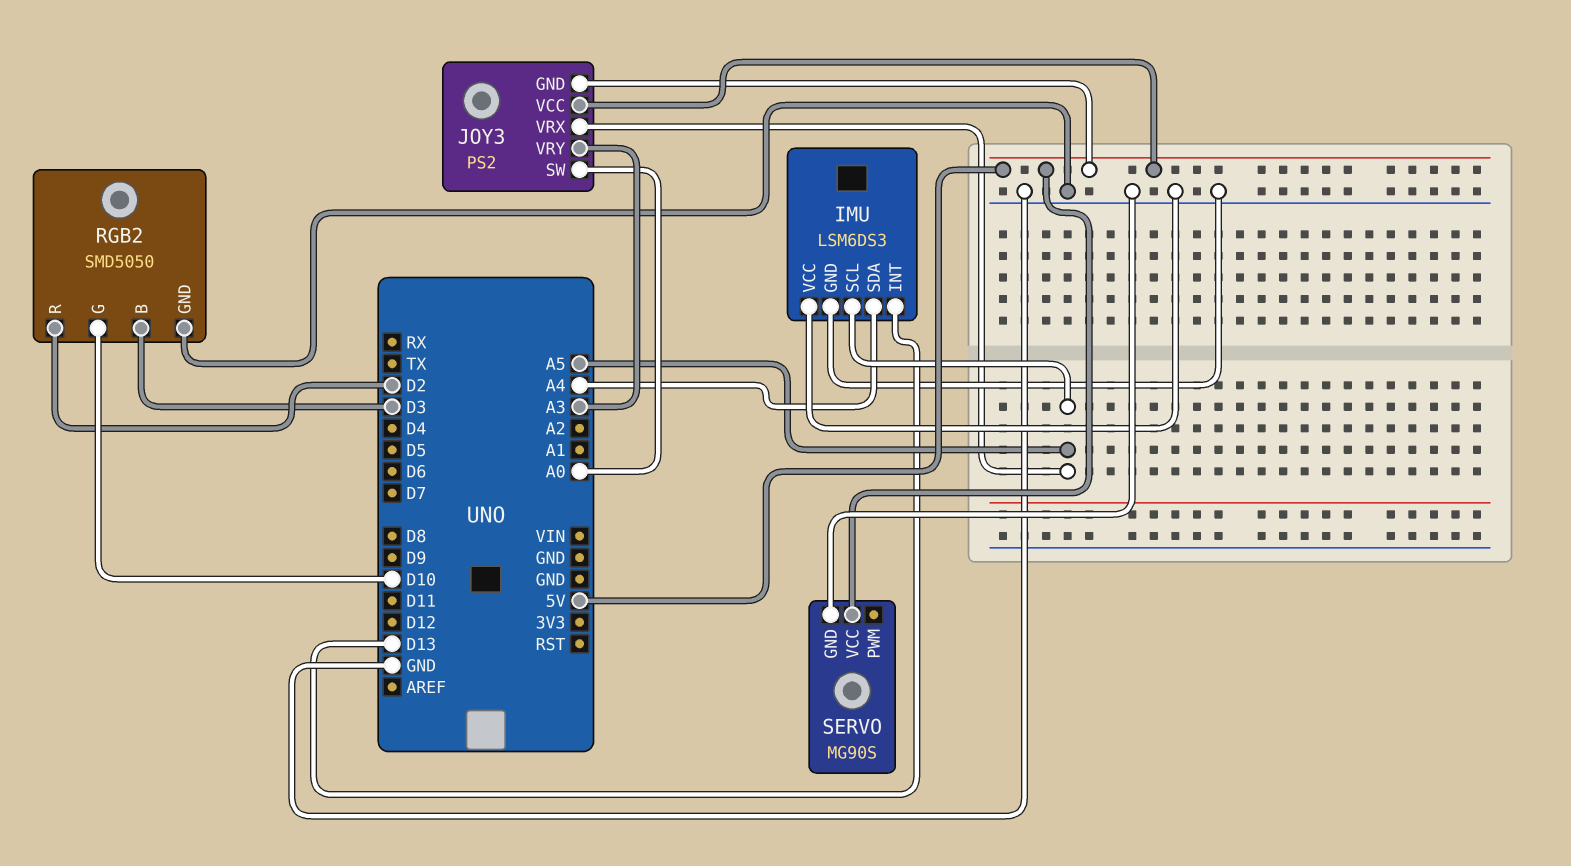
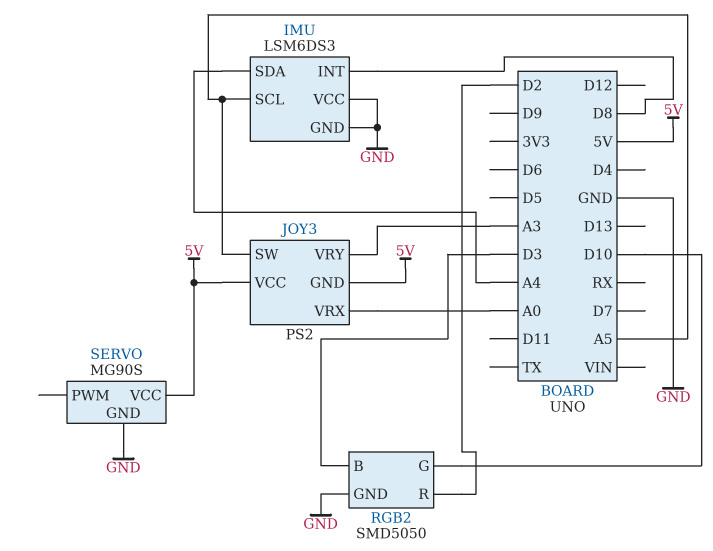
IMU pin INT: D13 -> D8
JOY3 pin SW: A0 -> A5
JOY3 pin VRX: A5 -> A0

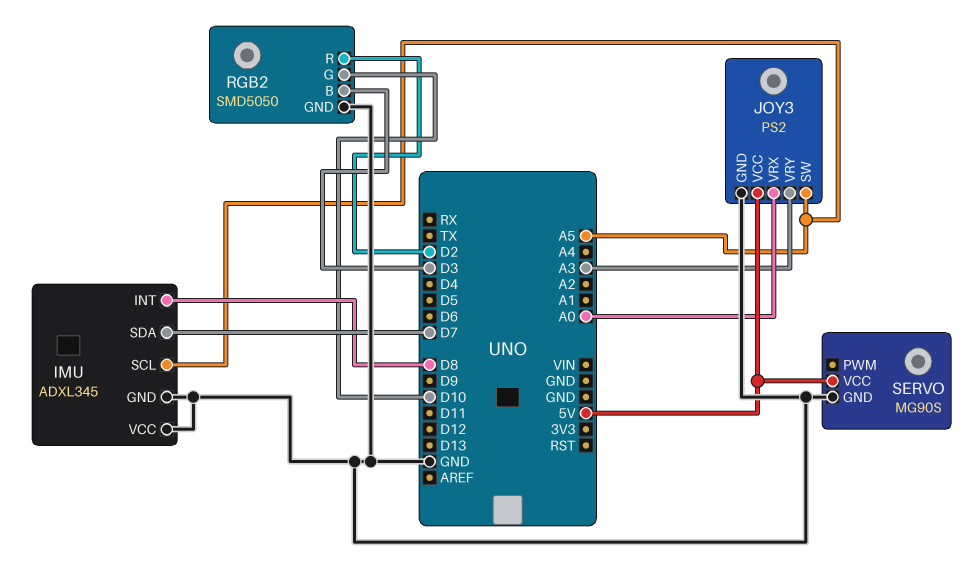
IMU: LSM6DS3 -> ADXL345
IMU pin SDA: A4 -> D7
JOY3 pin GND: 5V -> GND

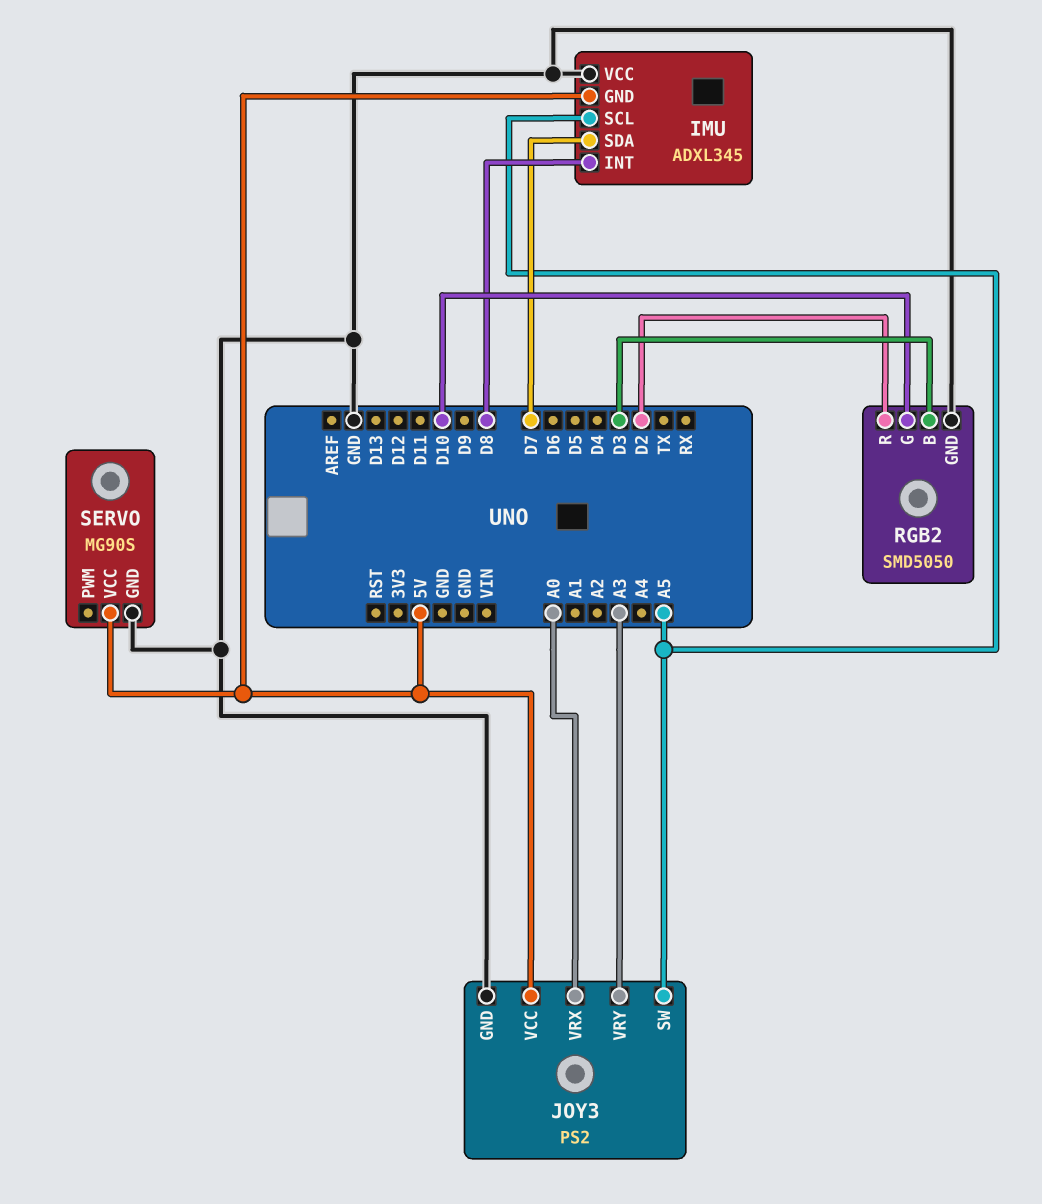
IMU pin GND: GND -> 5V

